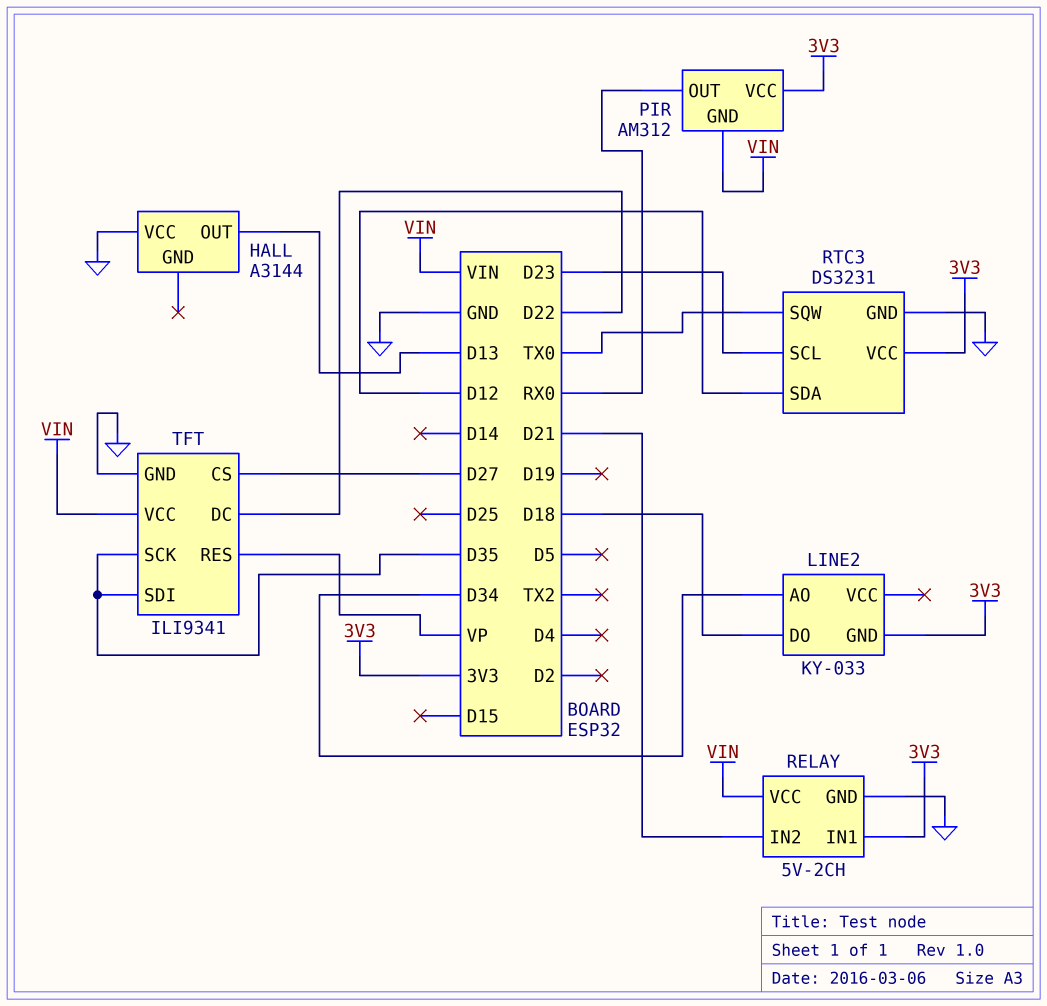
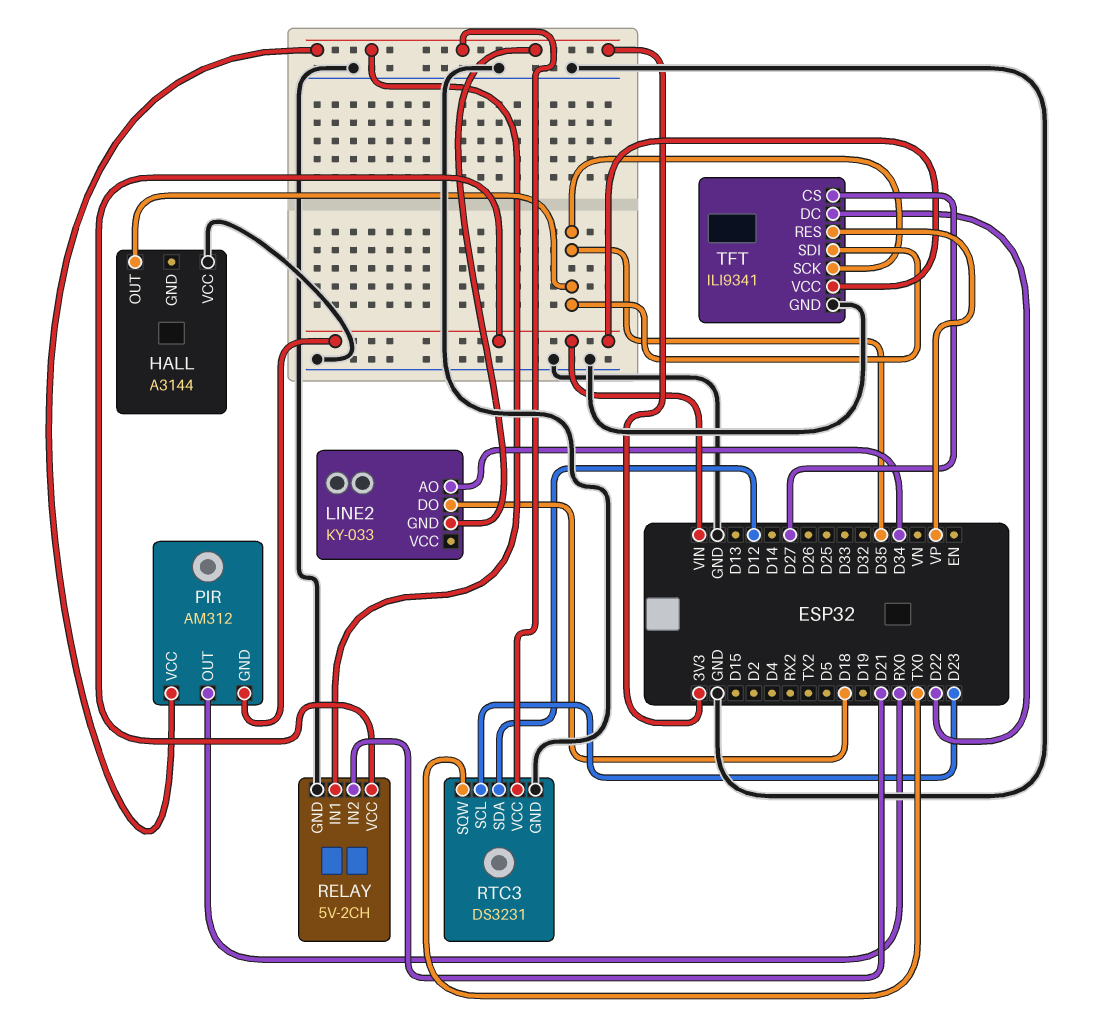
HALL pin OUT: D13 -> D35

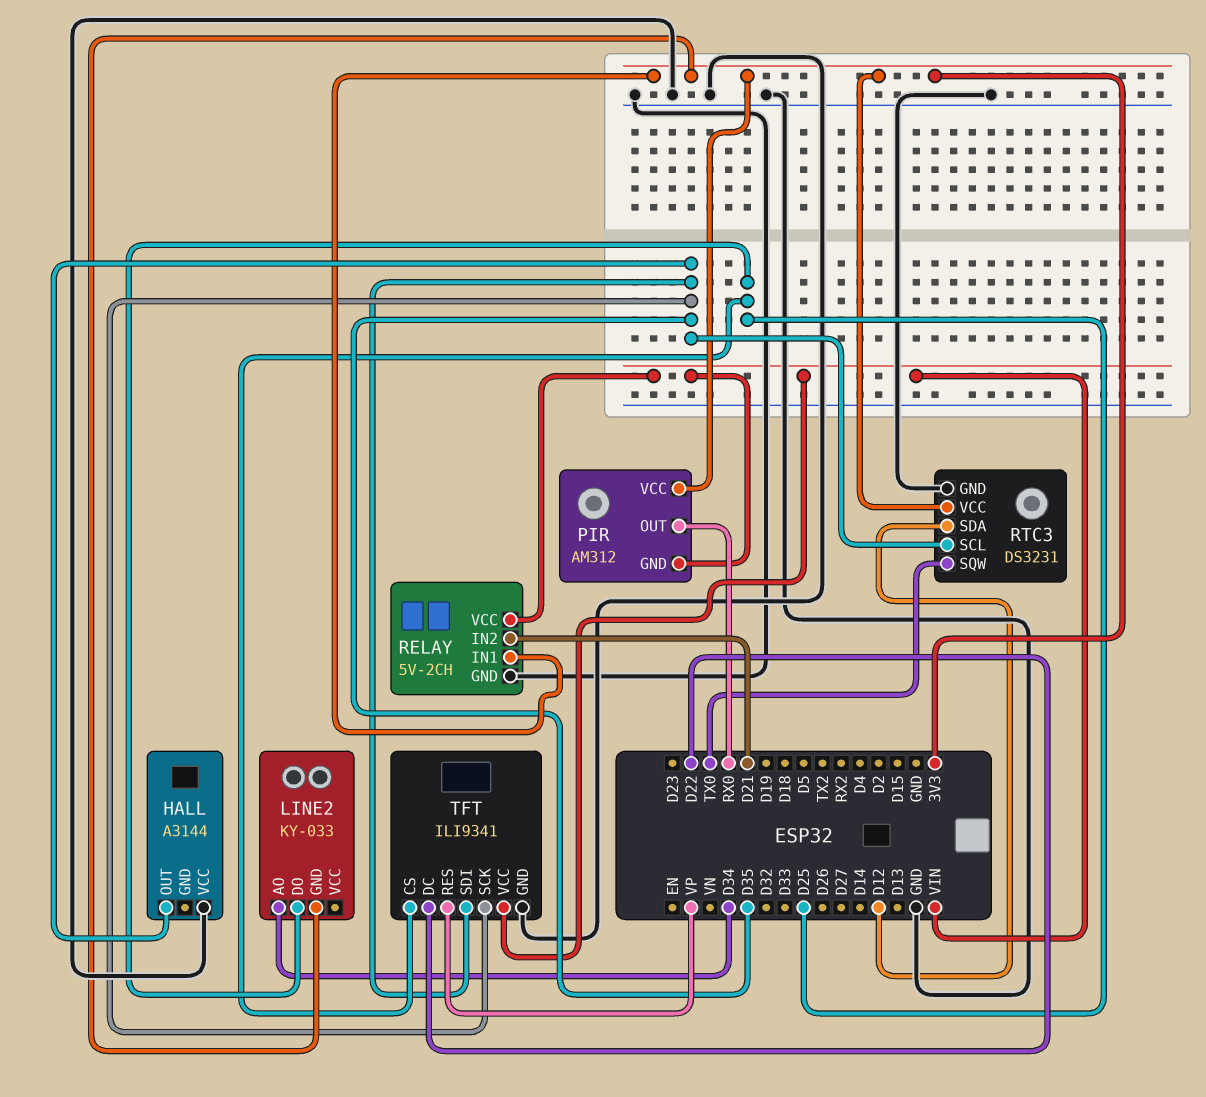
LINE2 pin DO: D18 -> D25
RTC3 pin SCL: D23 -> D35
TFT pin CS: D27 -> D25

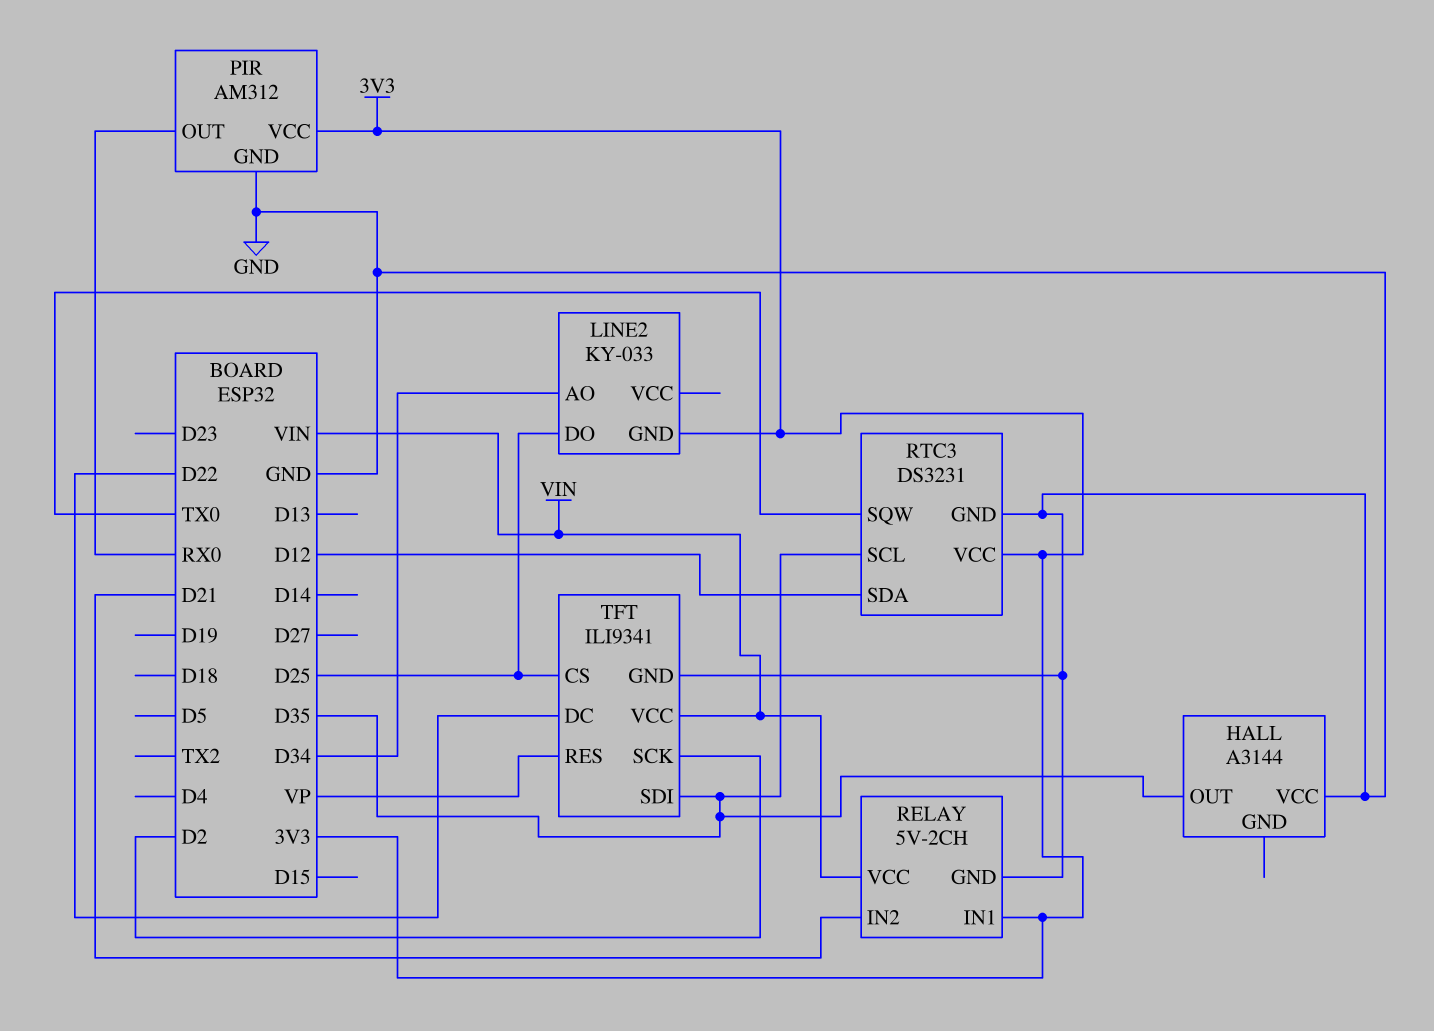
PIR pin GND: VIN -> GND
TFT pin SCK: D35 -> D2

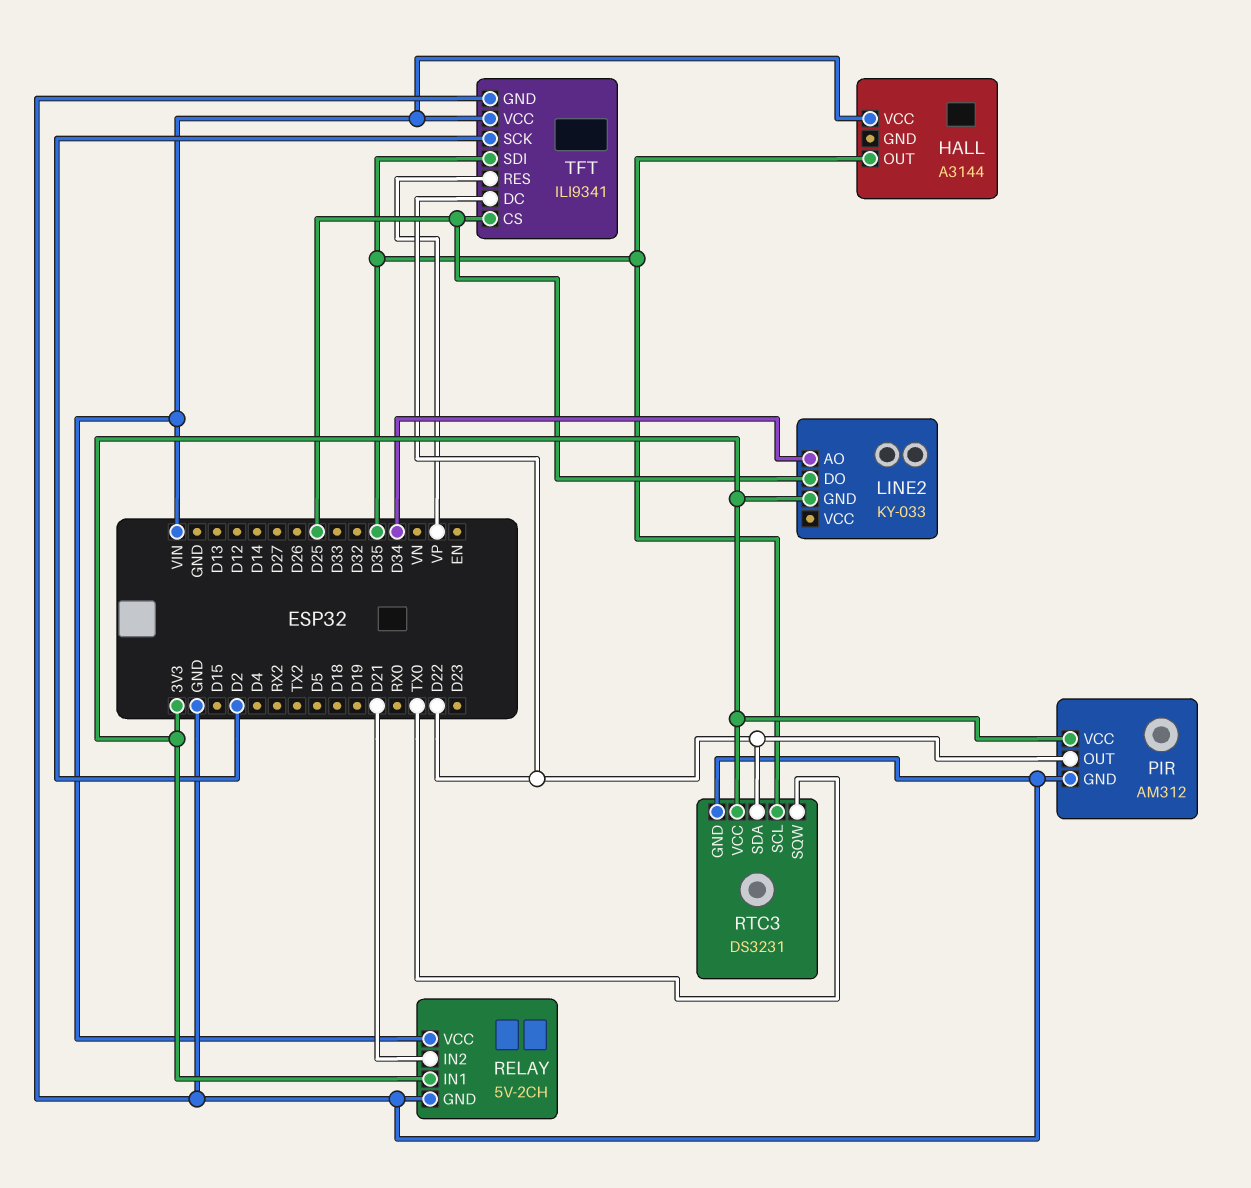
HALL pin VCC: GND -> VIN
PIR pin OUT: RX0 -> D22
RTC3 pin SDA: D12 -> D22

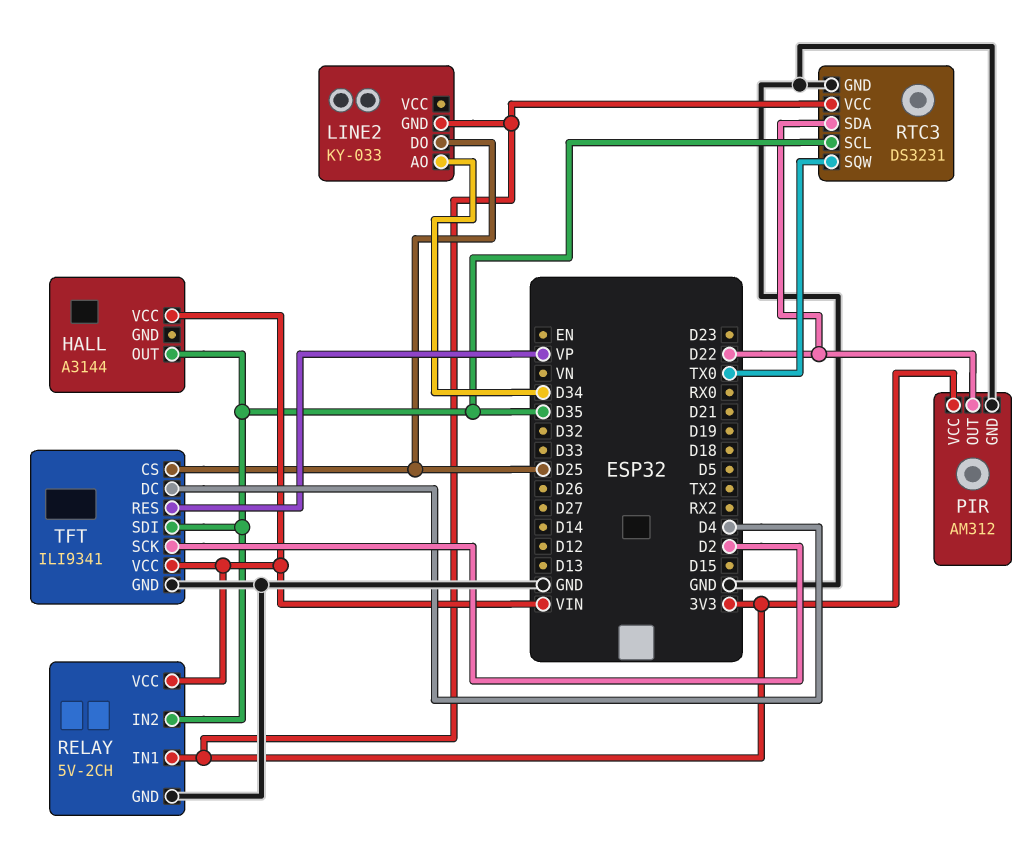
RELAY pin IN2: D21 -> D35
TFT pin DC: D22 -> D4

